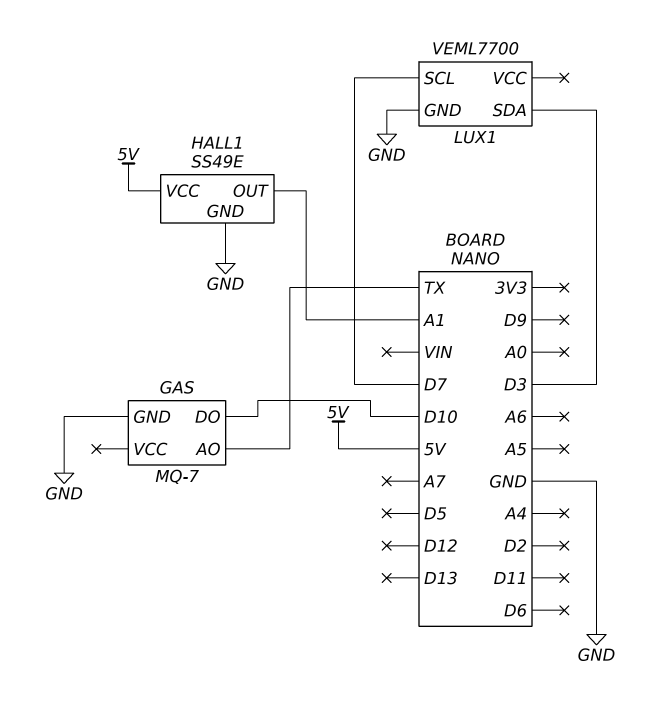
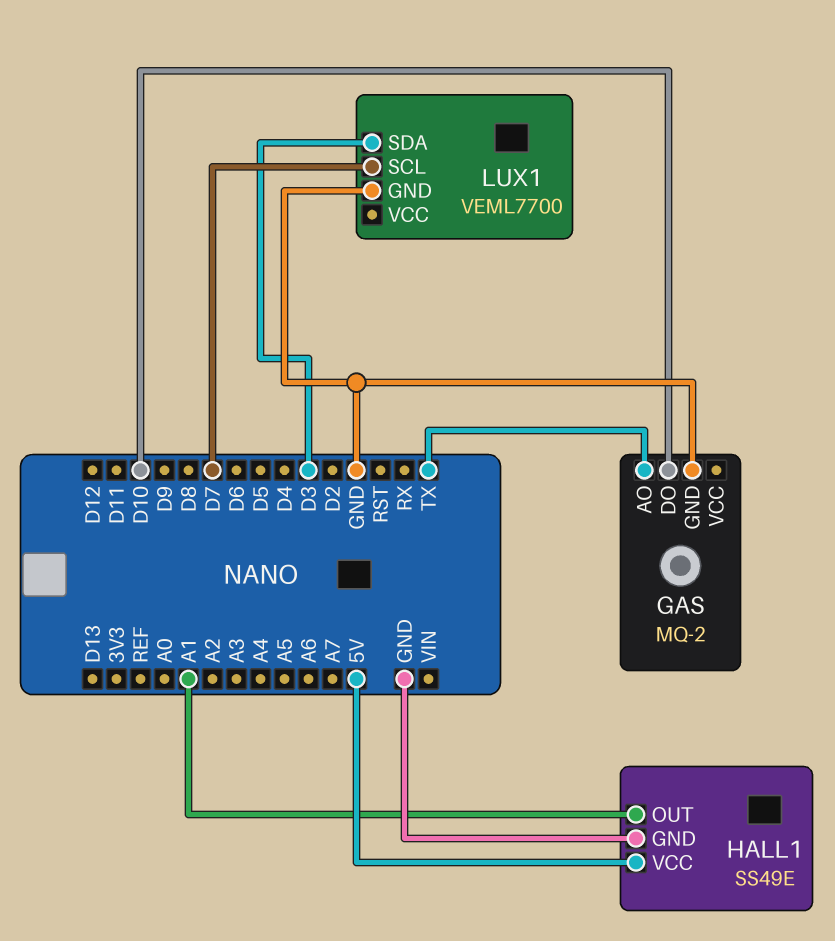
GAS: MQ-7 -> MQ-2

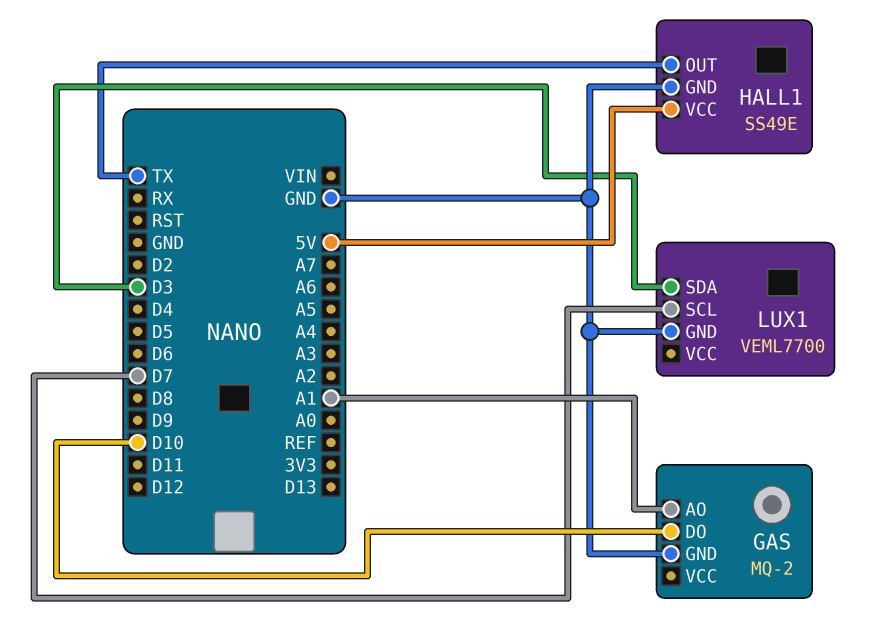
GAS pin AO: TX -> A1
HALL1 pin OUT: A1 -> TX

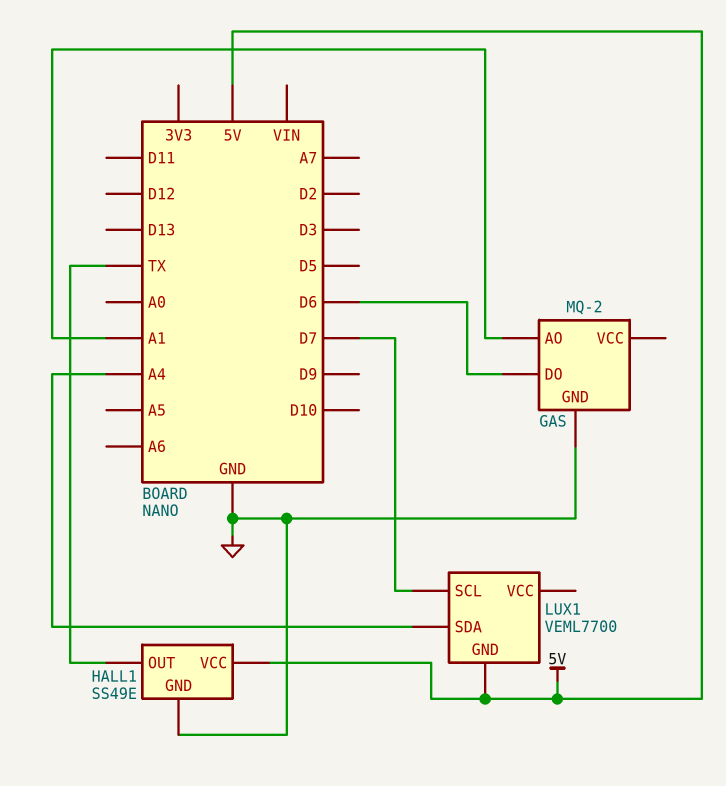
GAS pin DO: D10 -> D6
LUX1 pin GND: GND -> 5V
LUX1 pin SDA: D3 -> A4

